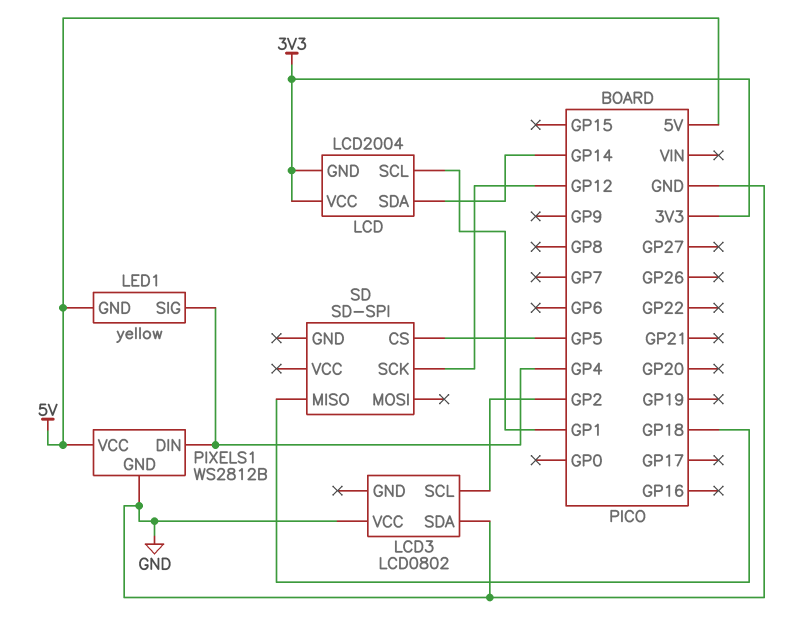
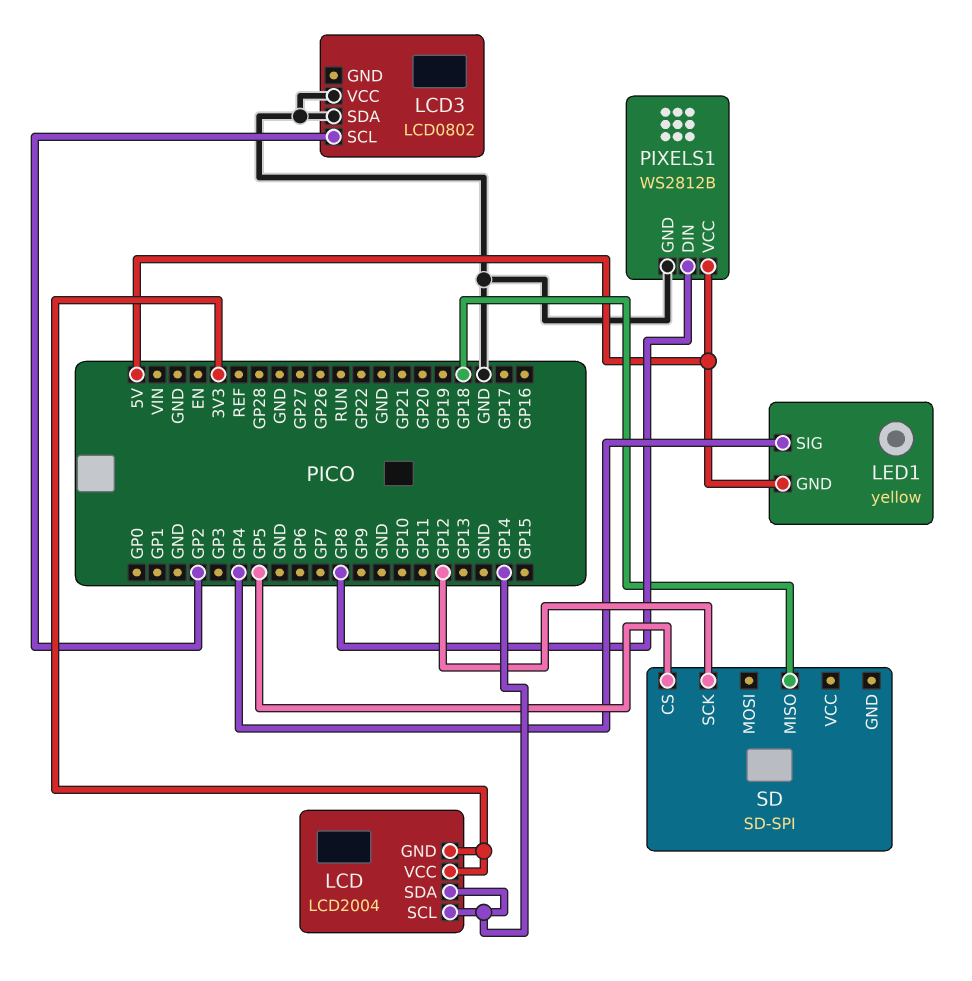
LCD pin SCL: GP1 -> GP14
PIXELS1 pin DIN: GP4 -> GP8

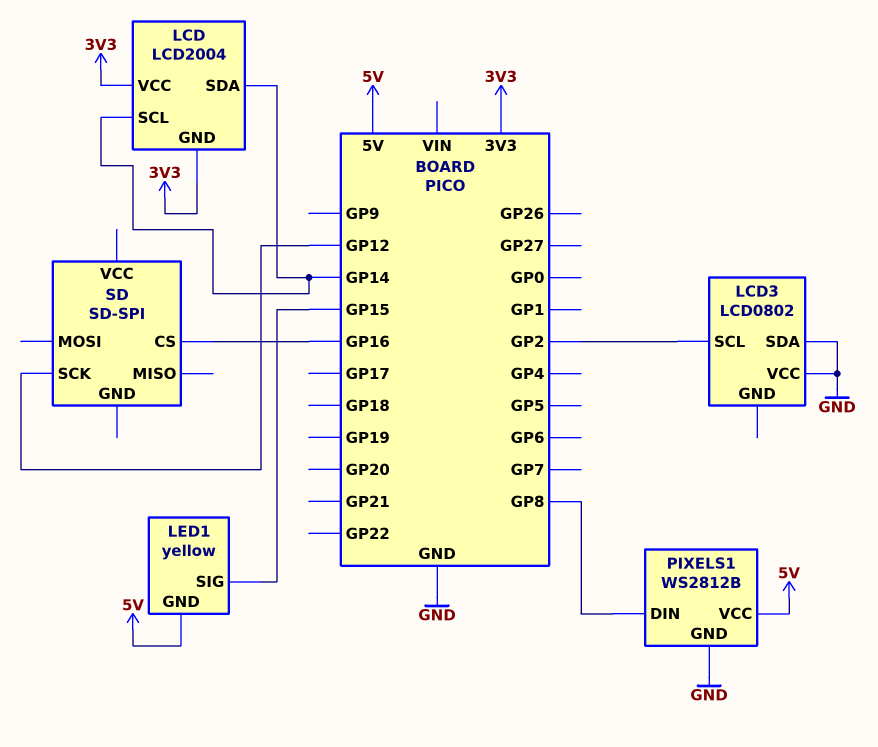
LED1 pin SIG: GP4 -> GP15
SD pin CS: GP5 -> GP16
SD pin MISO: GP18 -> none

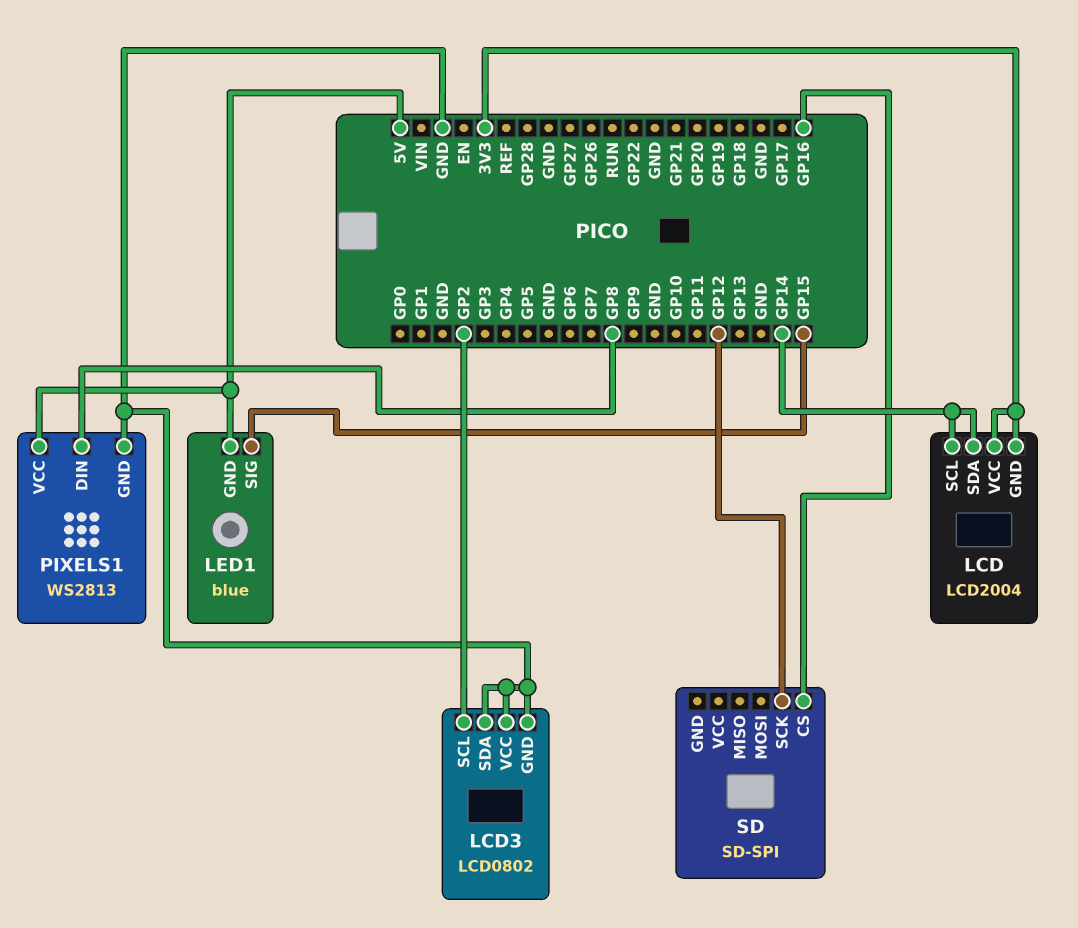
LCD3 pin GND: none -> GND
LED1: yellow -> blue
PIXELS1: WS2812B -> WS2813

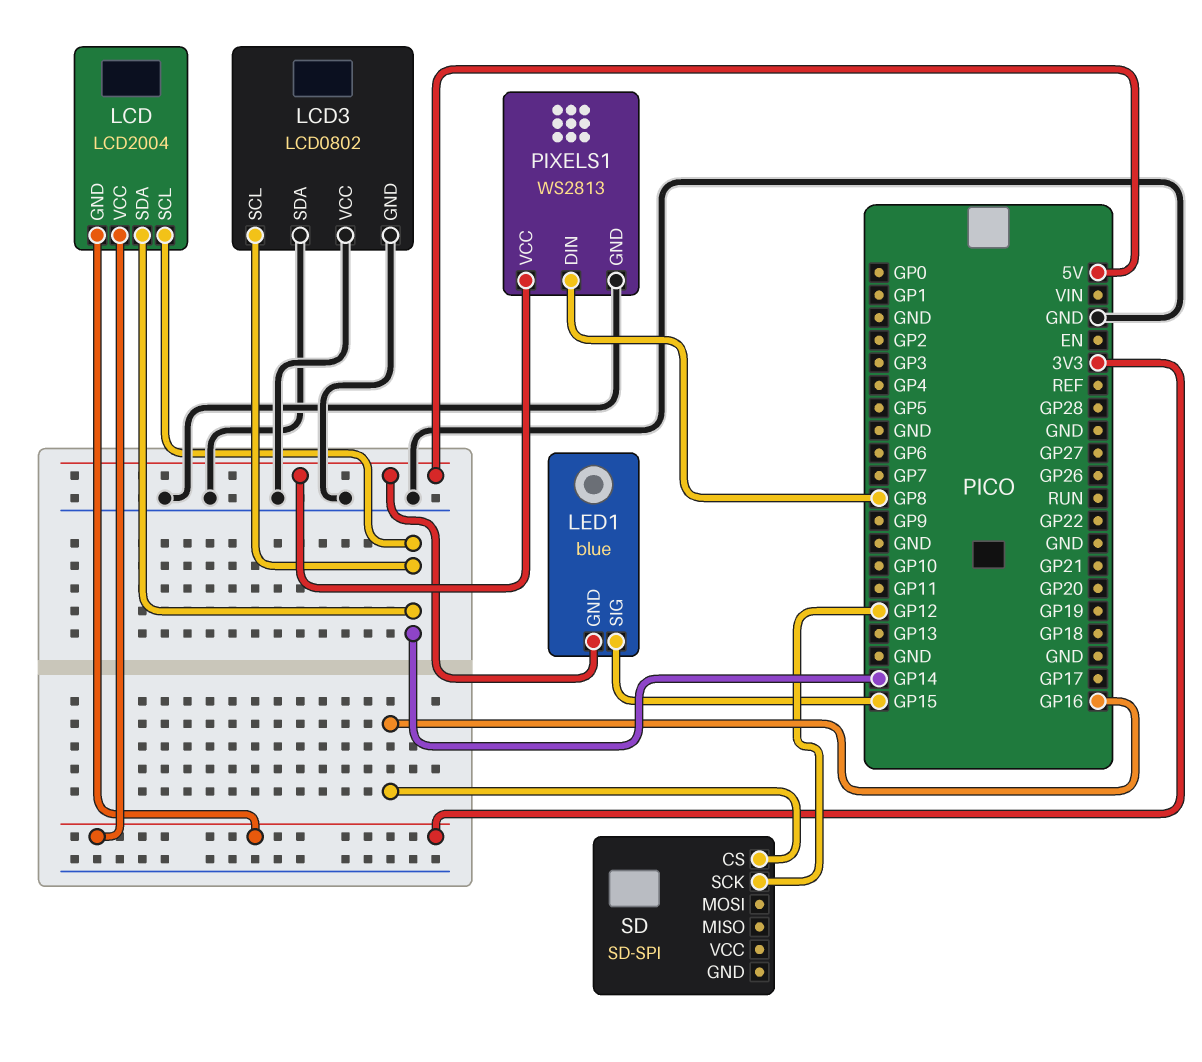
LCD3 pin SCL: GP2 -> GP14

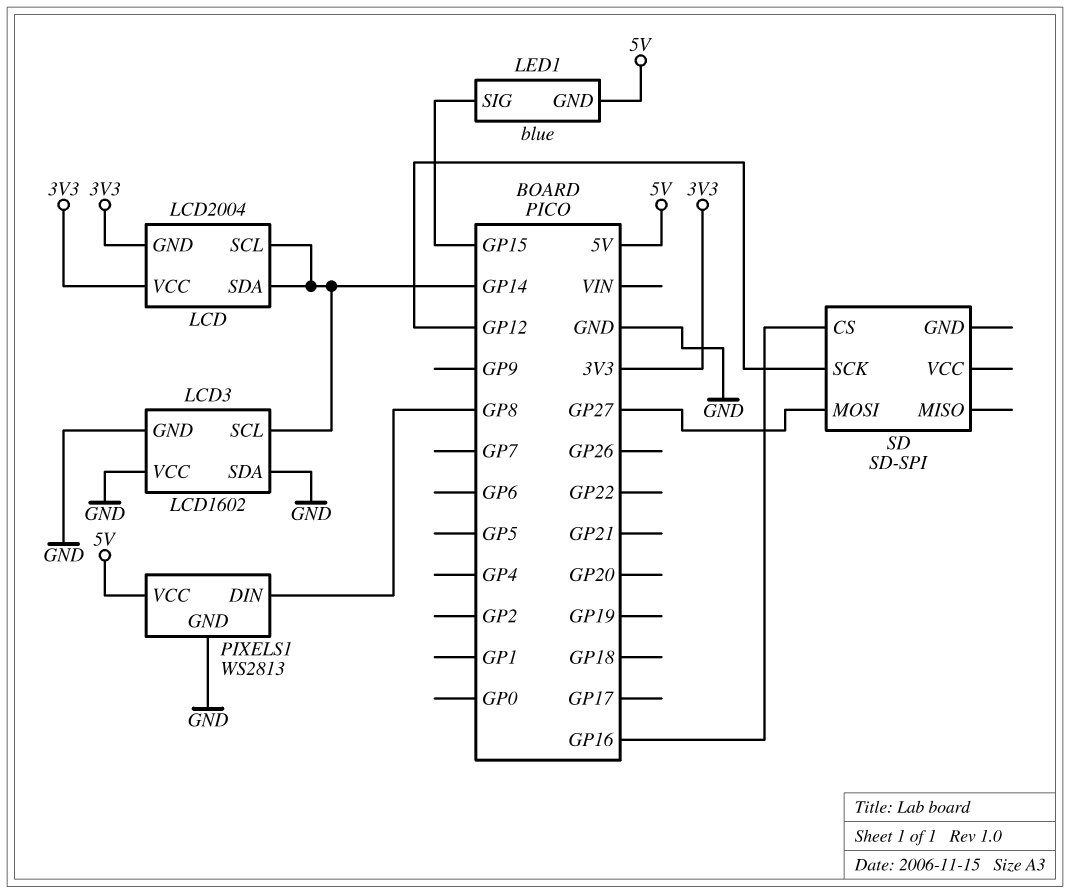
LCD3: LCD0802 -> LCD1602
SD pin MOSI: none -> GP27

